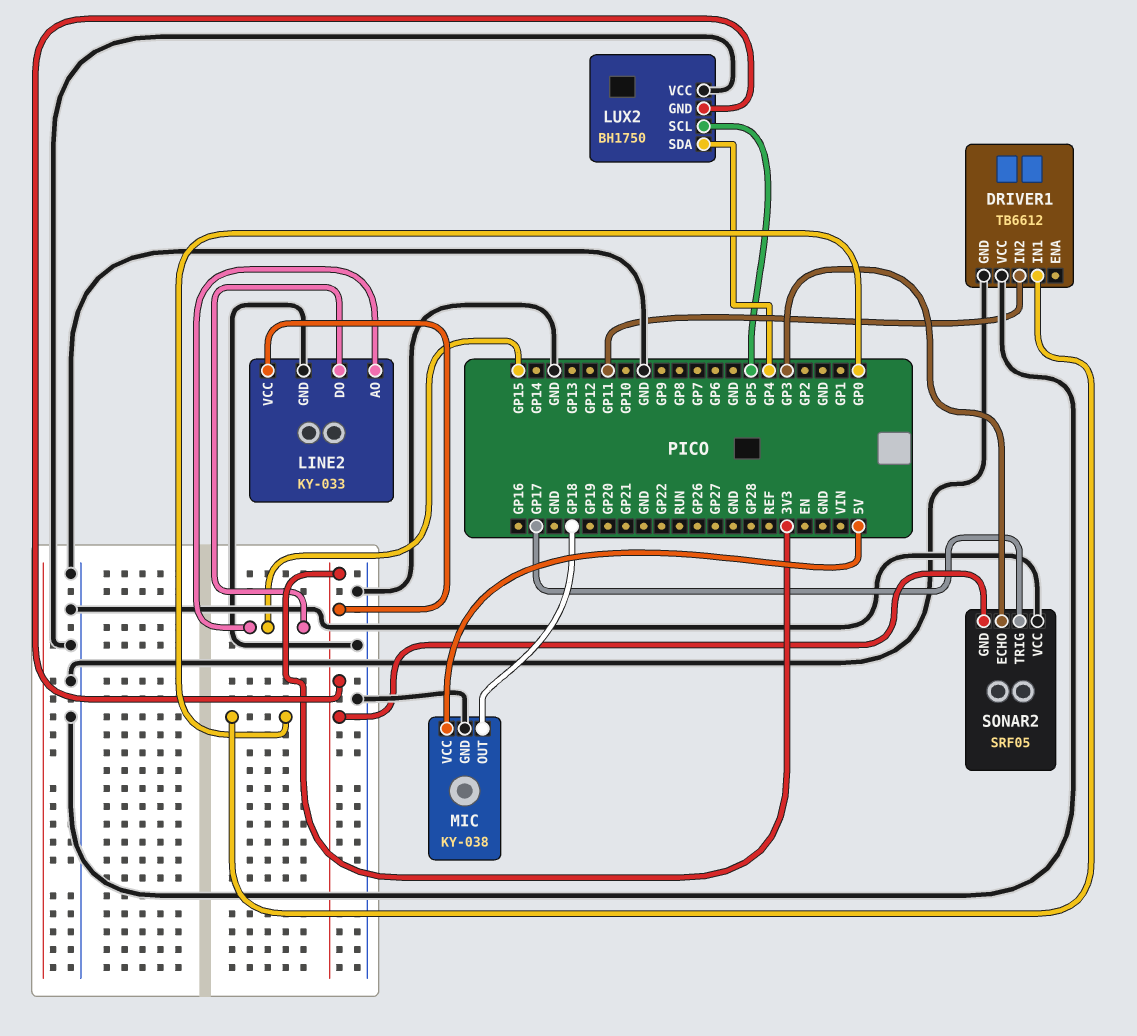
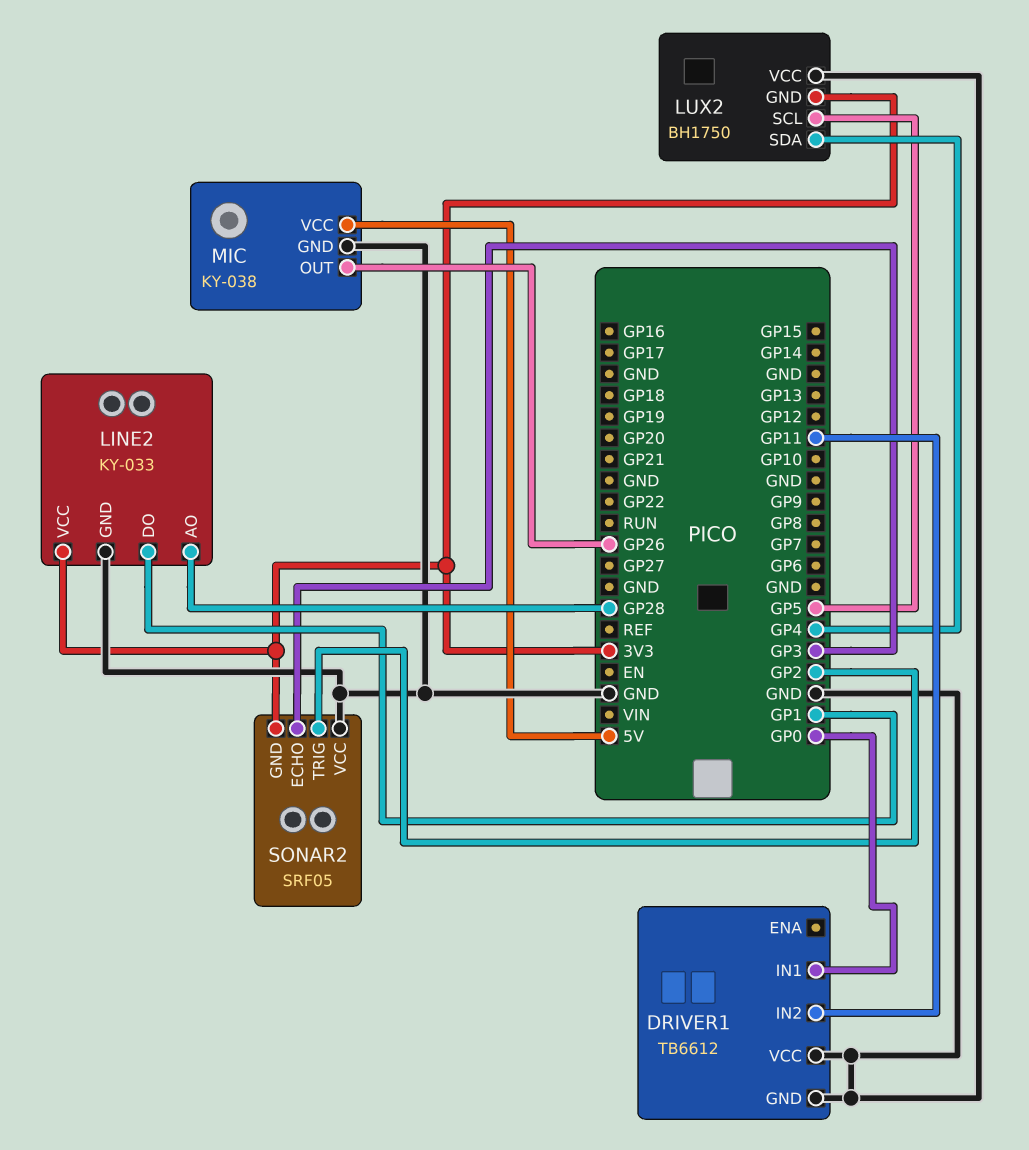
LINE2 pin AO: GP15 -> GP28
LINE2 pin DO: GP15 -> GP1
MIC pin OUT: GP18 -> GP26
SONAR2 pin TRIG: GP17 -> GP2

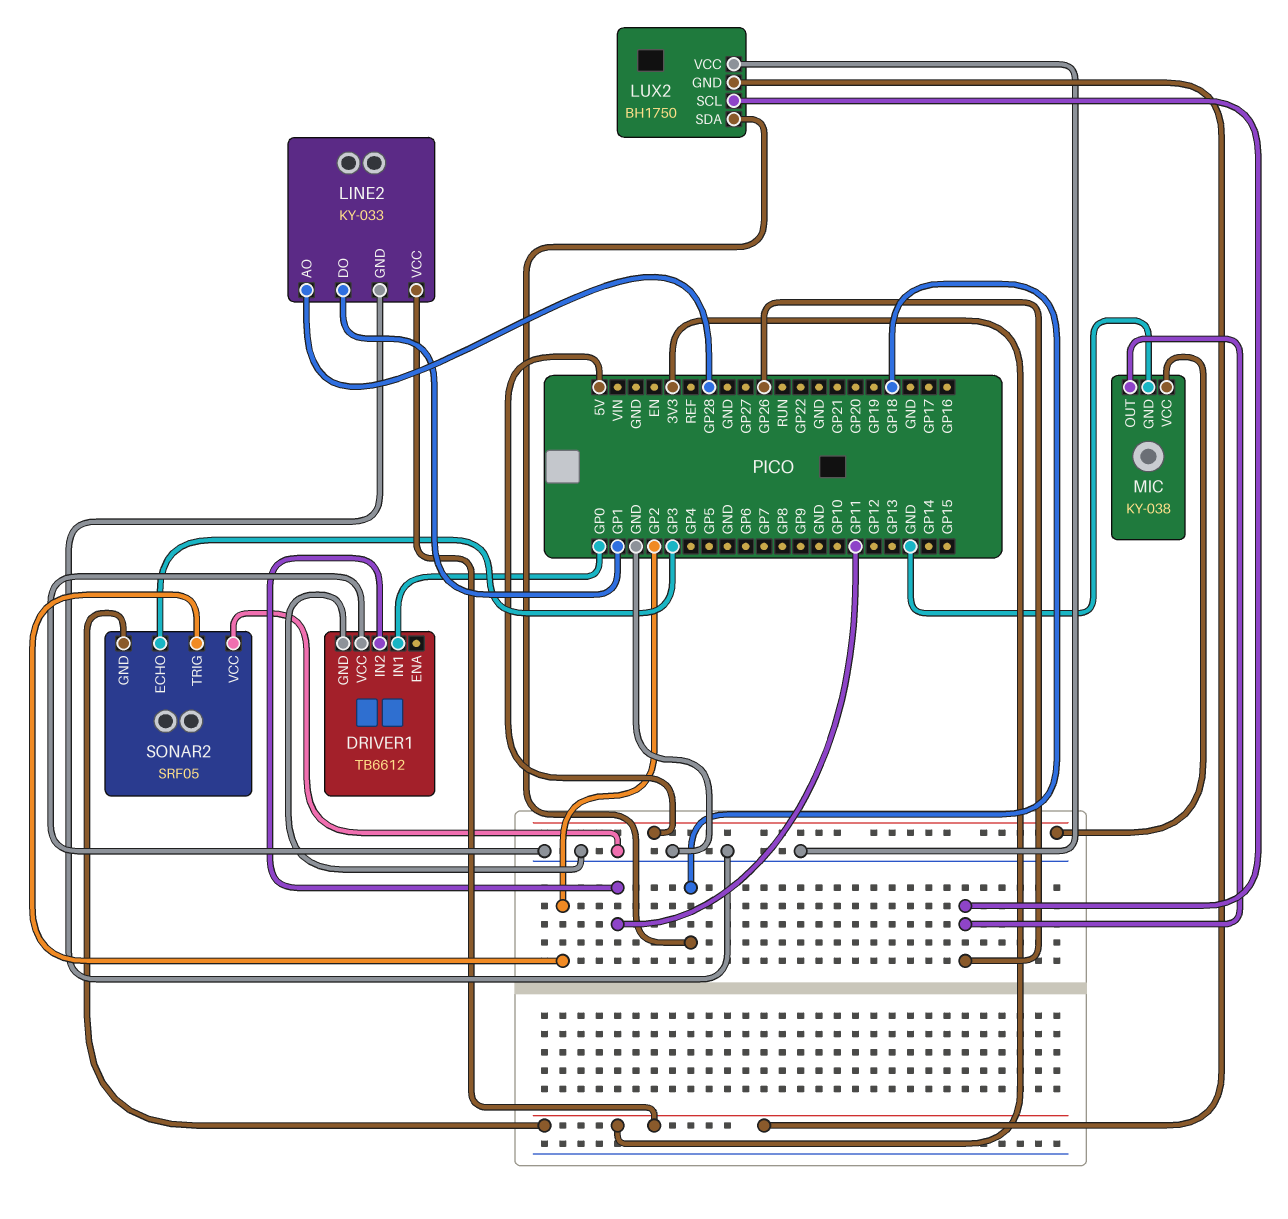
LUX2 pin SCL: GP5 -> GP26
LUX2 pin SDA: GP4 -> GP18

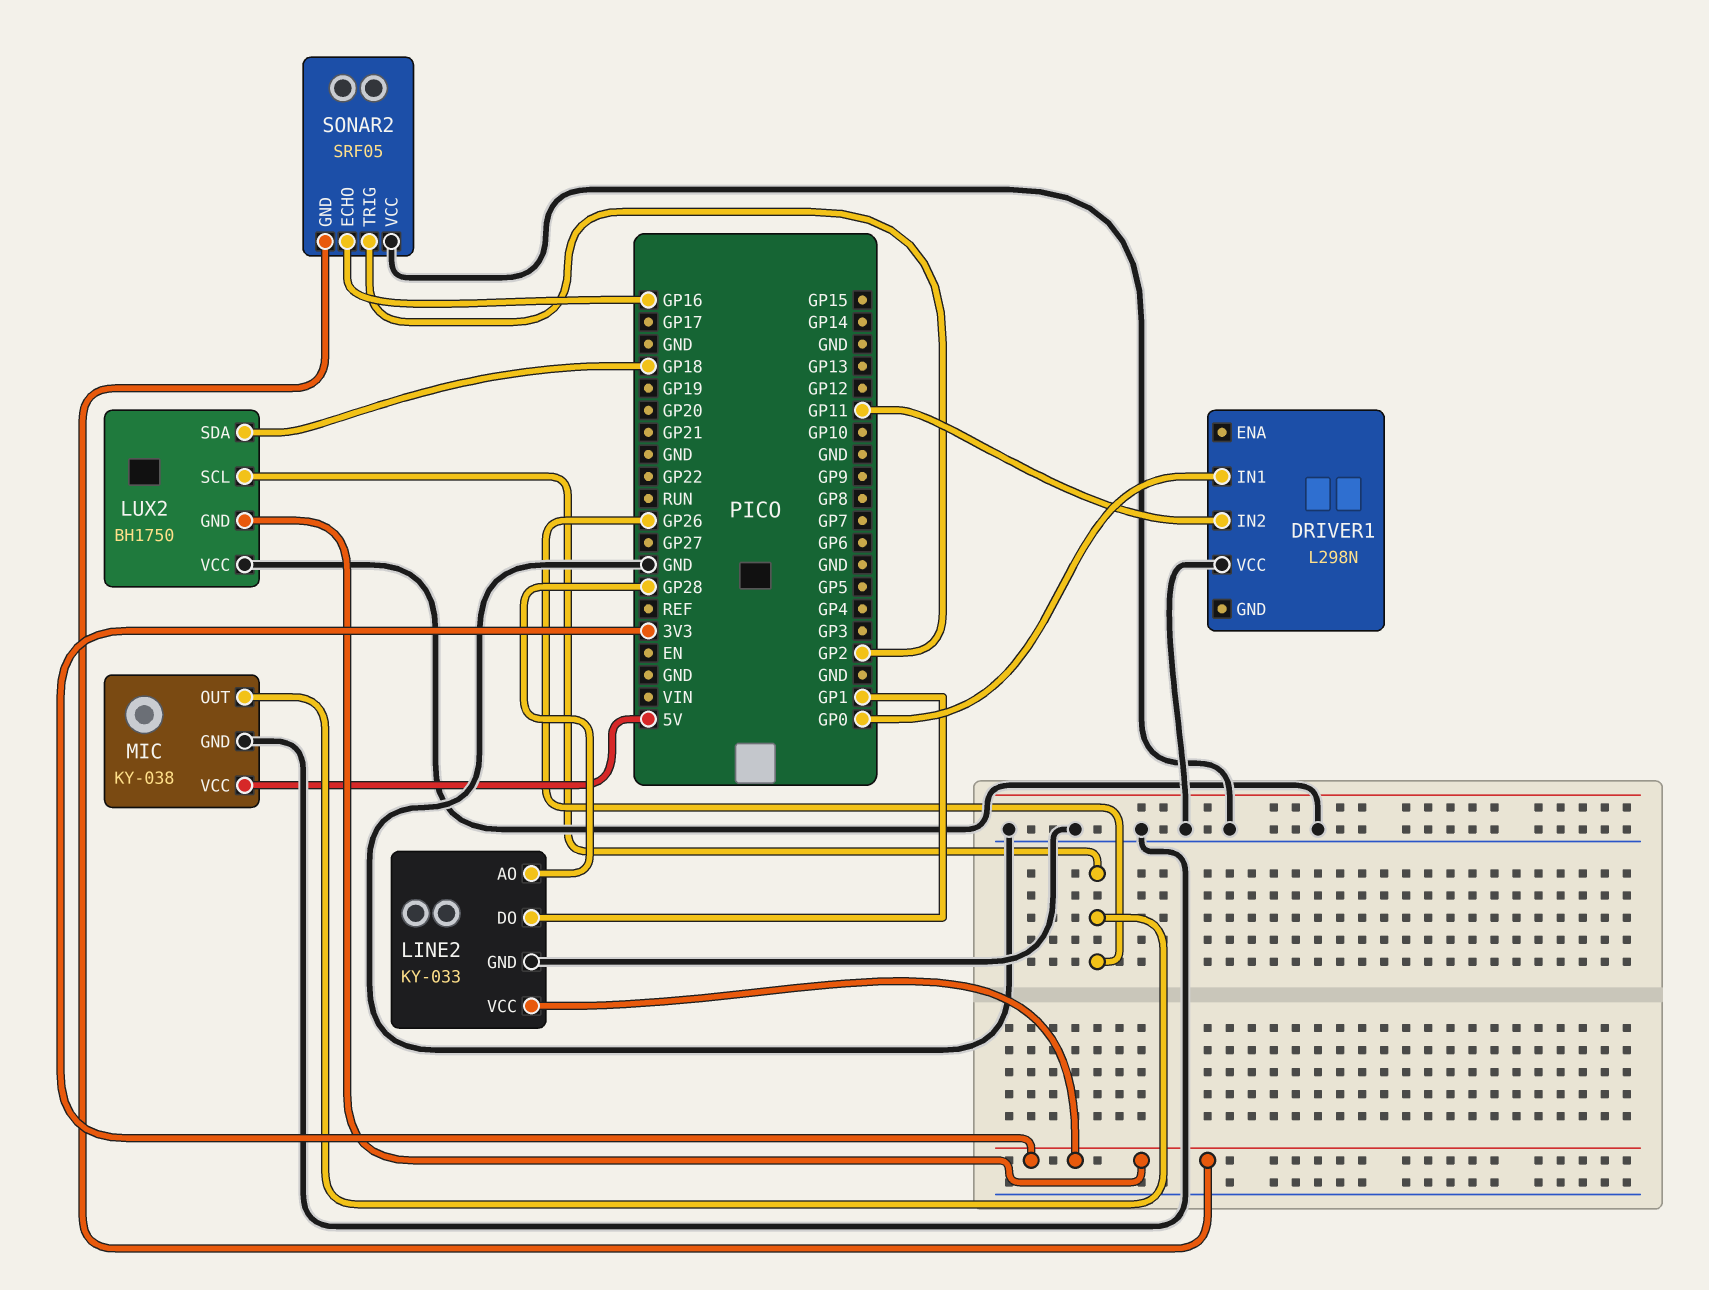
DRIVER1: TB6612 -> L298N
DRIVER1 pin GND: GND -> none
SONAR2 pin ECHO: GP3 -> GP16

